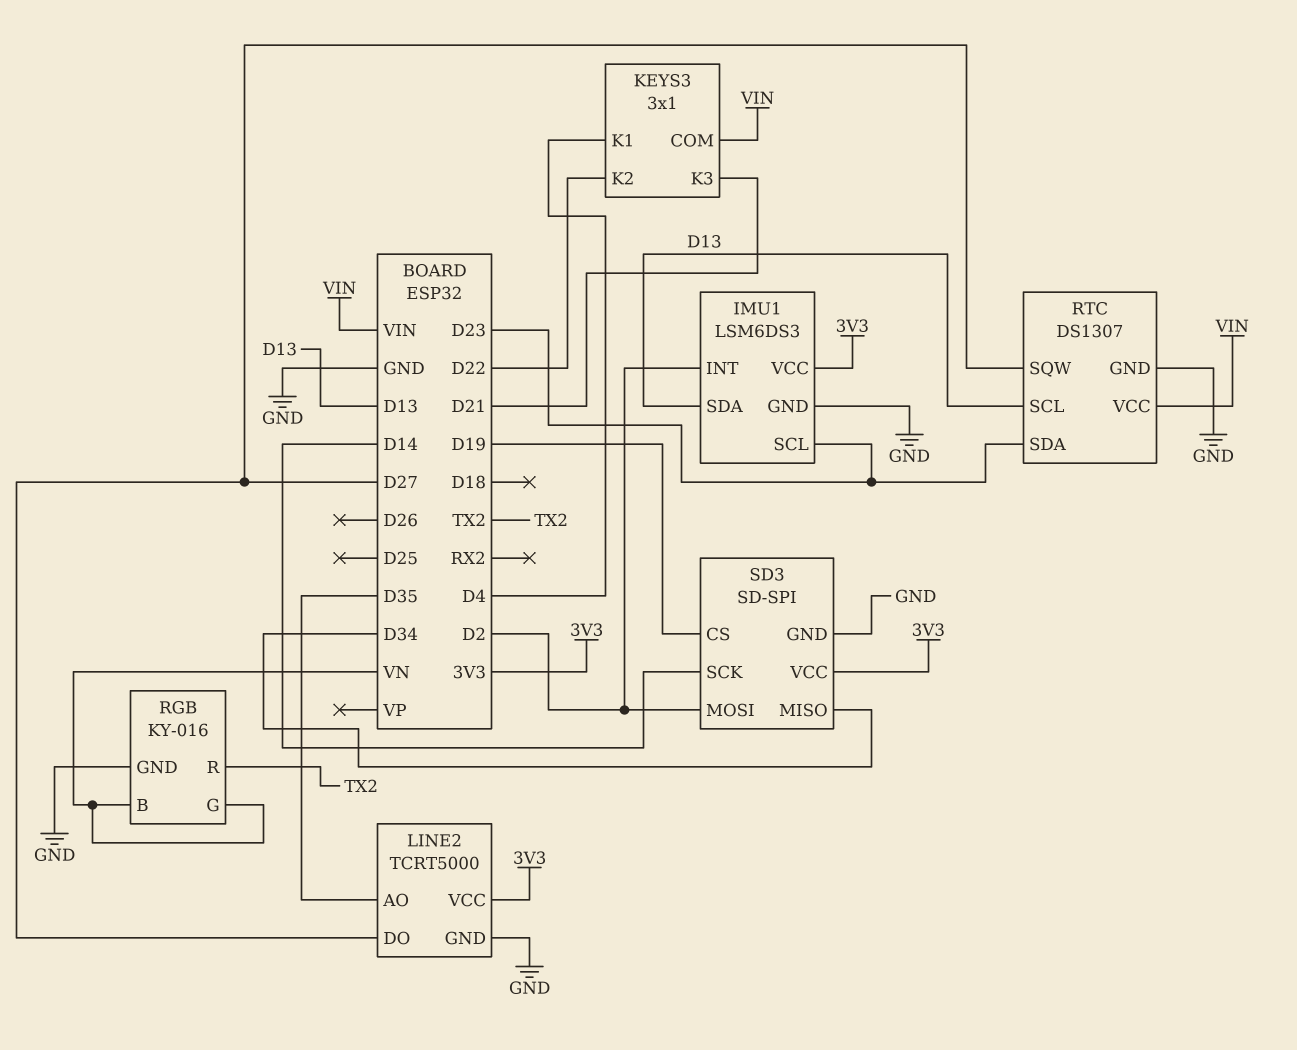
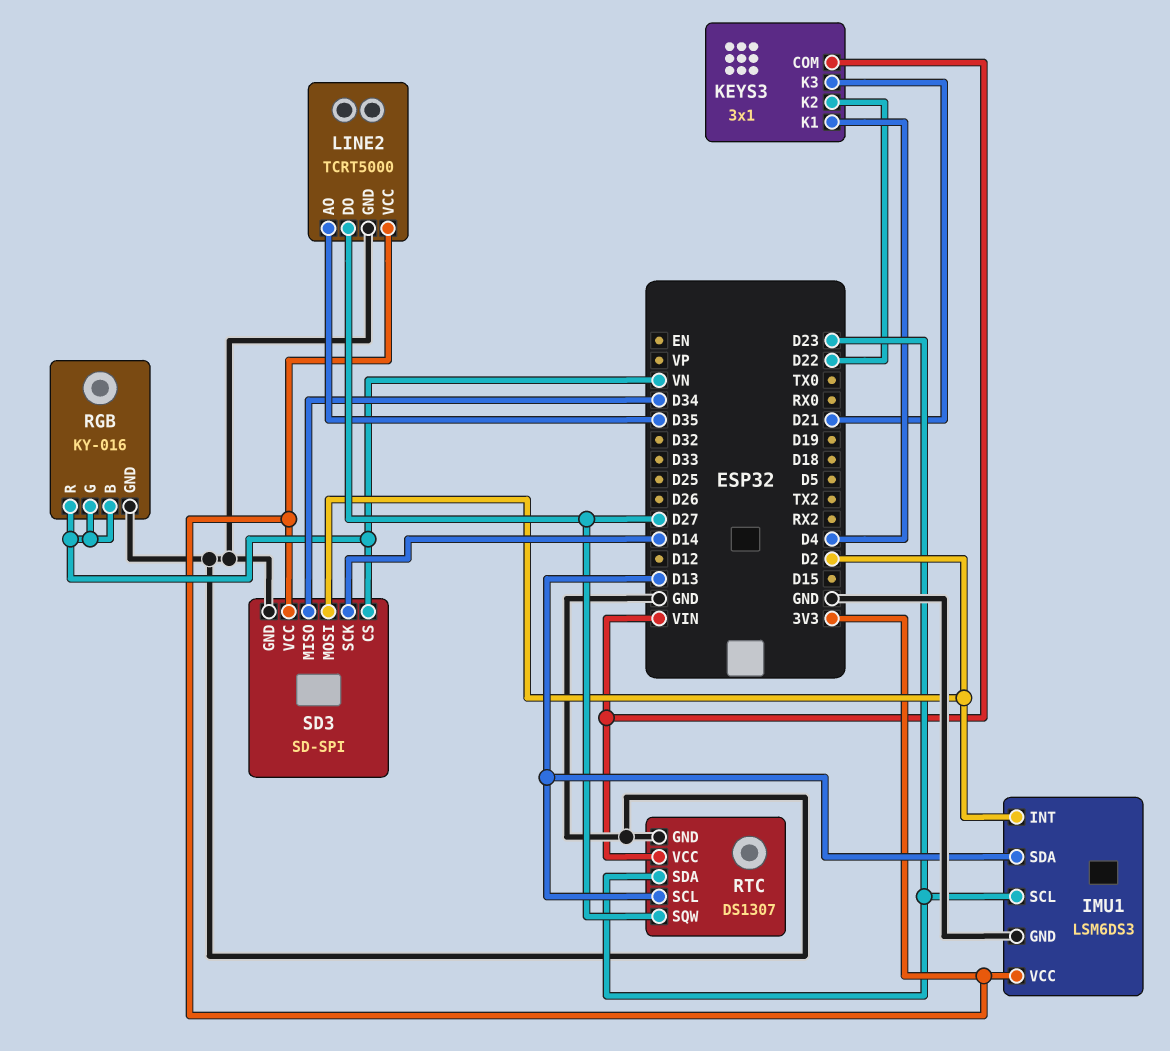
RGB pin R: TX2 -> VN
SD3 pin CS: D19 -> VN

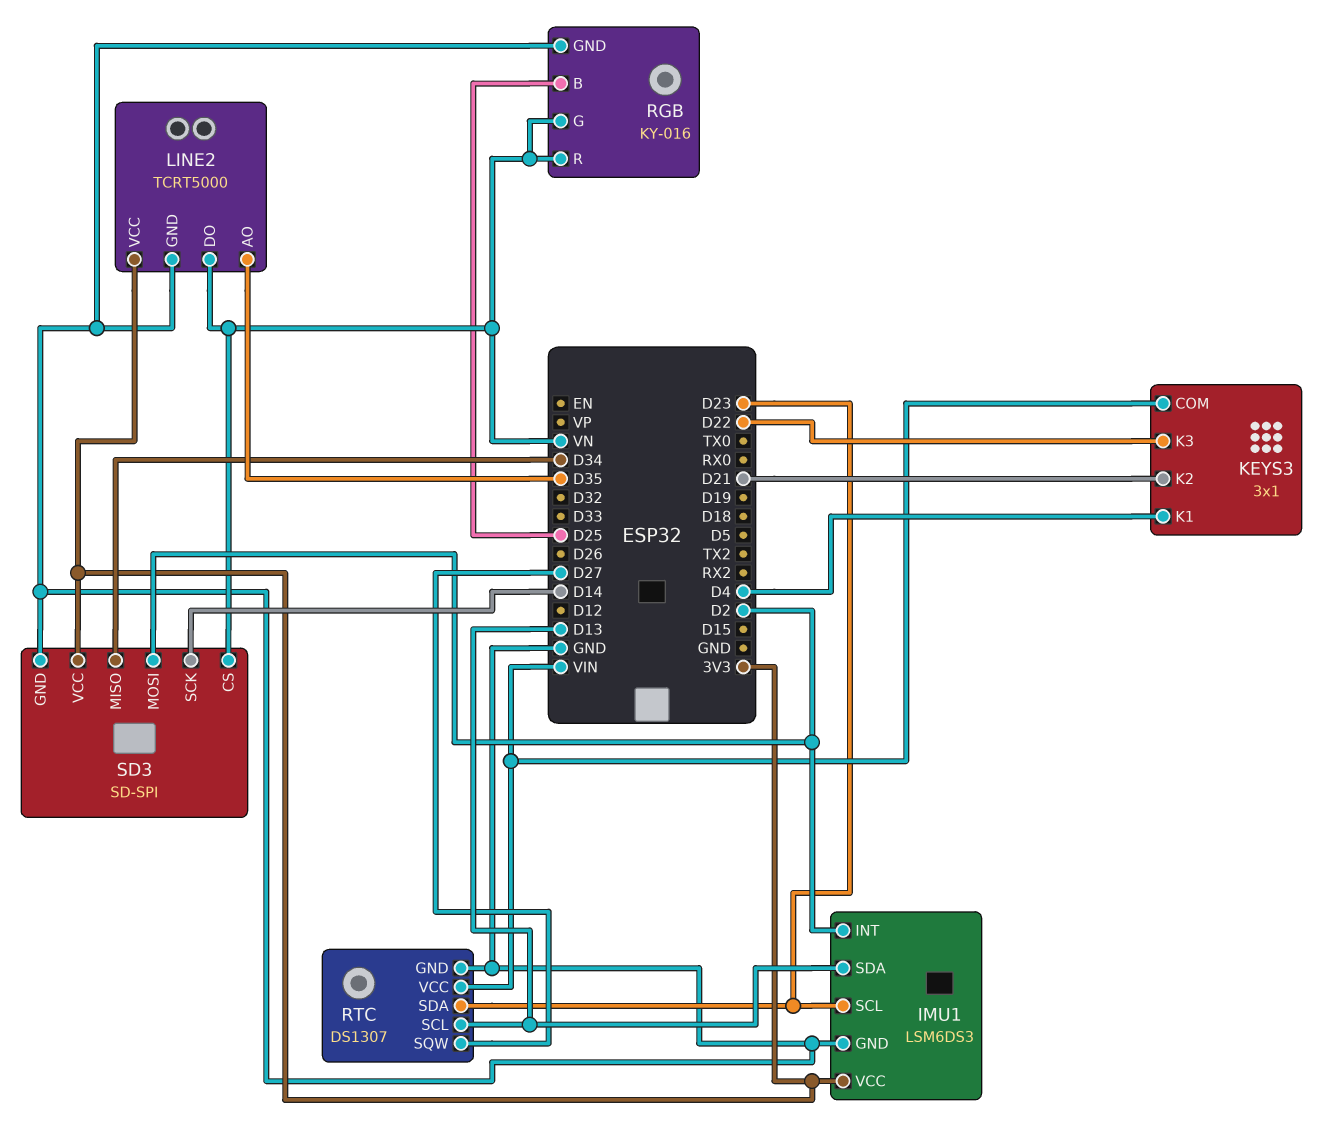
KEYS3 pin K2: D22 -> D21
KEYS3 pin K3: D21 -> D22
LINE2 pin DO: D27 -> VN
RGB pin B: VN -> D25

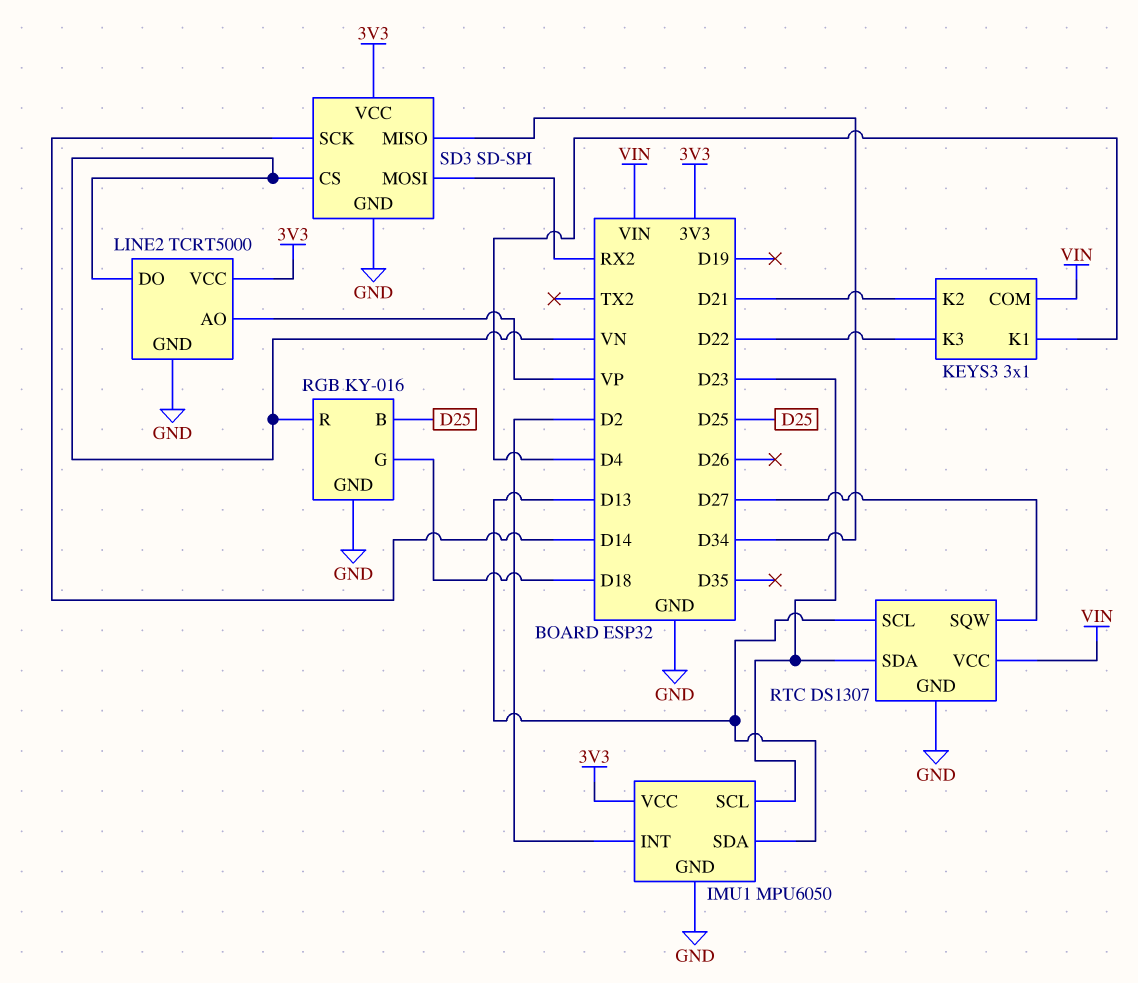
IMU1: LSM6DS3 -> MPU6050
LINE2 pin AO: D35 -> VP
RGB pin G: VN -> D18
SD3 pin MOSI: D2 -> RX2

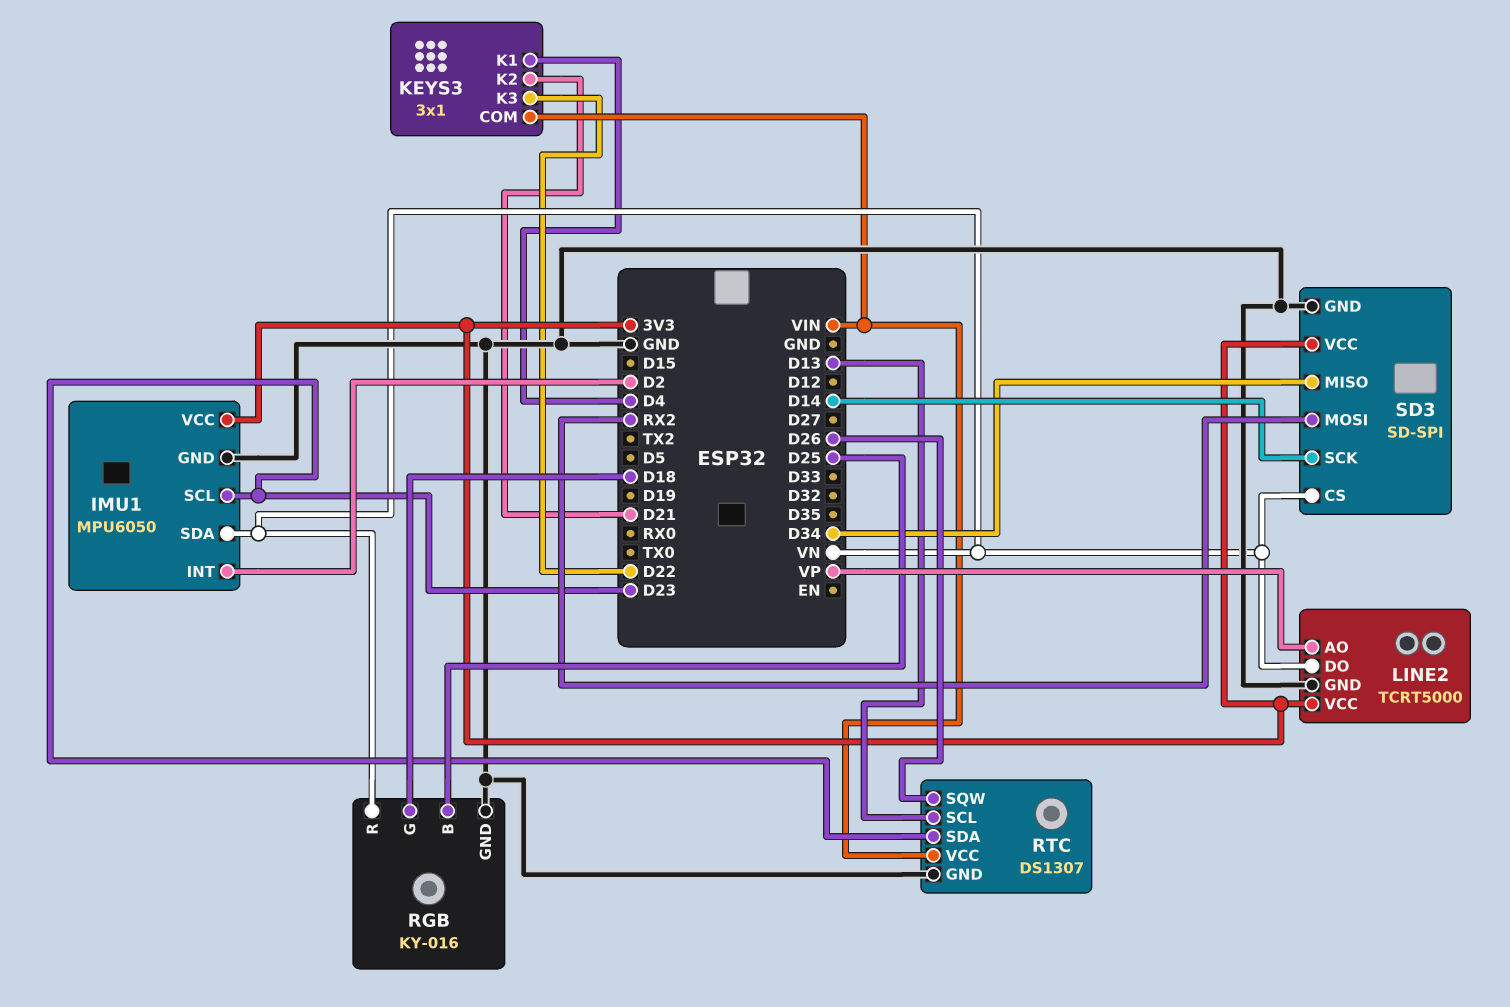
IMU1 pin SDA: D13 -> VN
RTC pin SQW: D27 -> D26

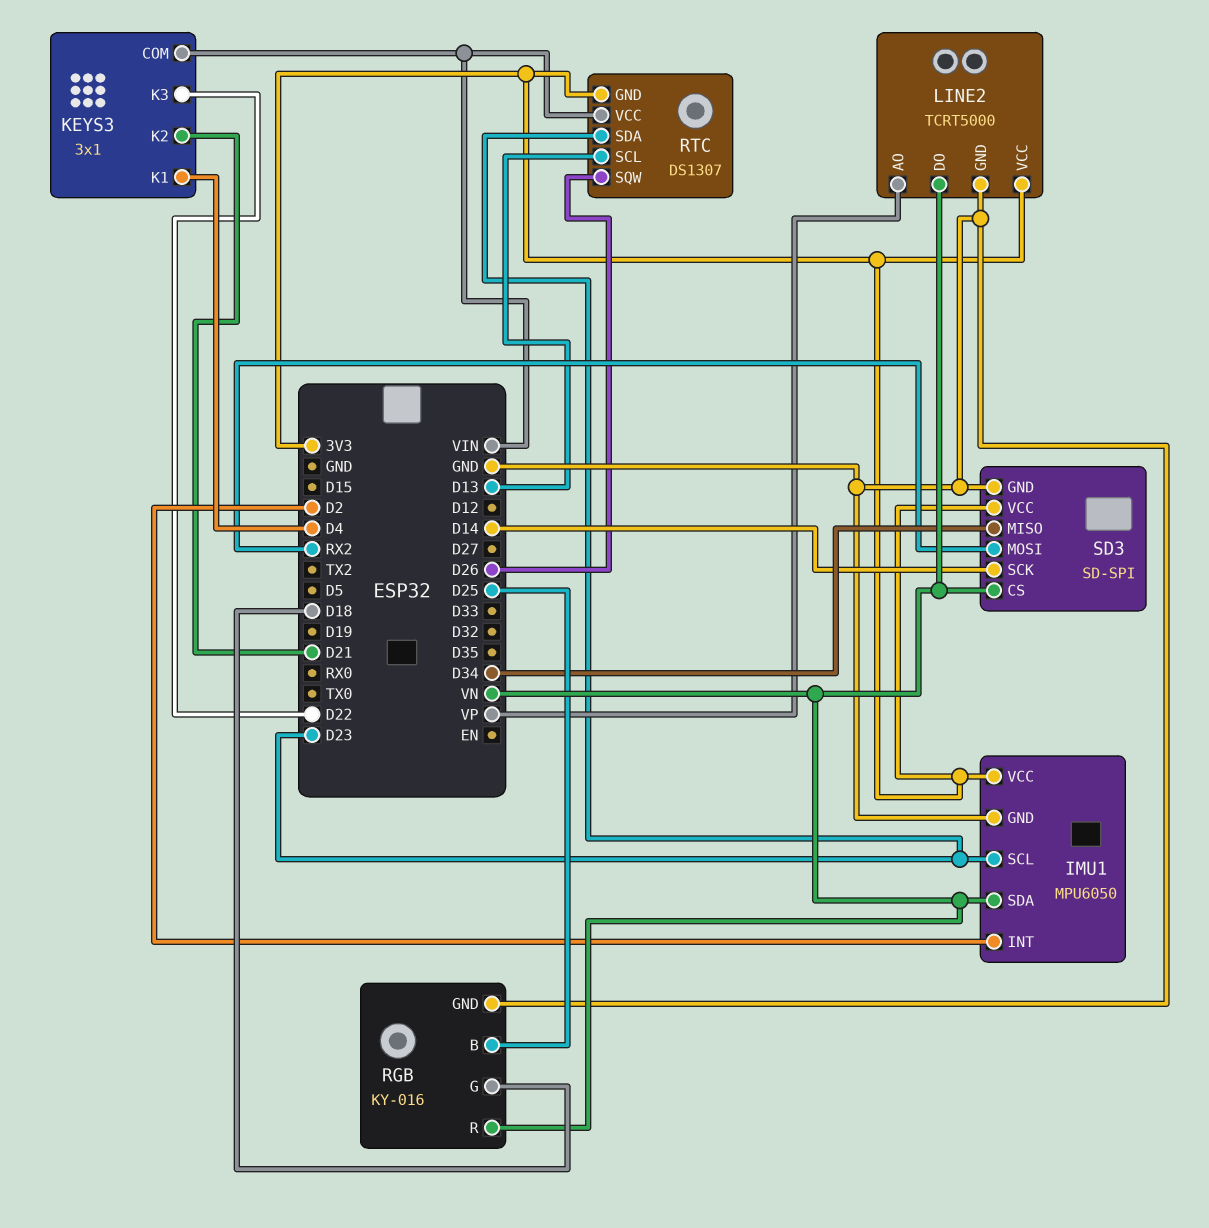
RTC pin GND: GND -> 3V3

